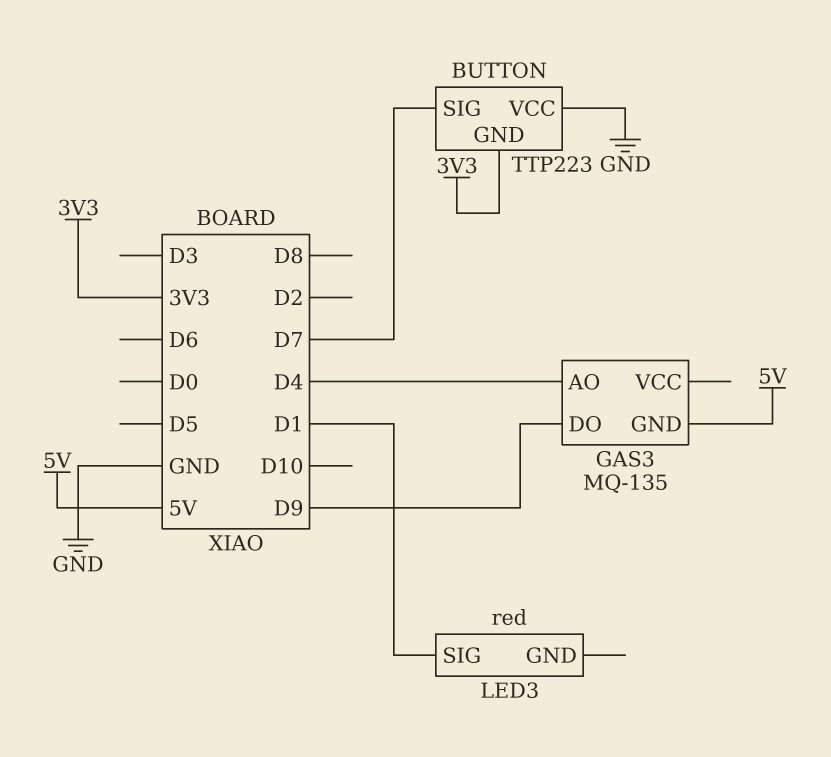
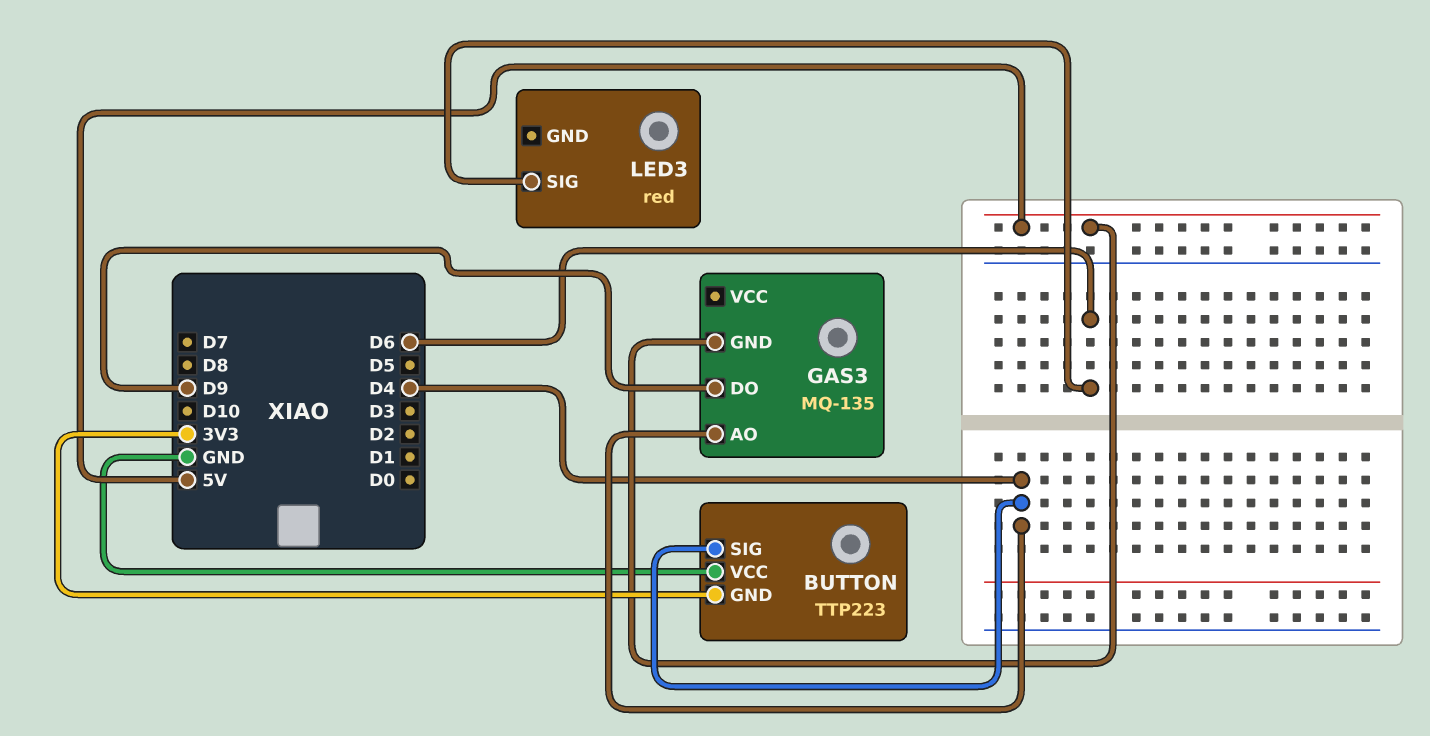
BUTTON pin SIG: D7 -> D4
LED3 pin SIG: D1 -> D6

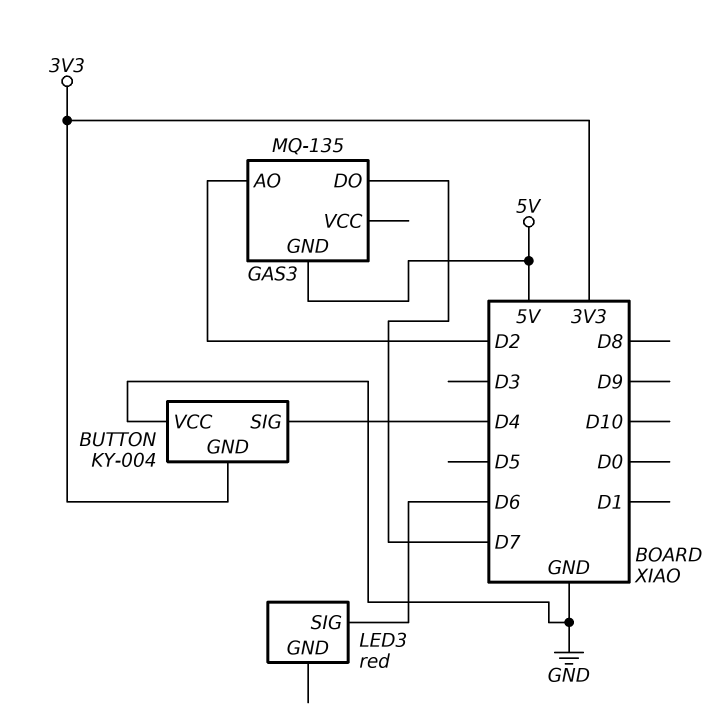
BUTTON: TTP223 -> KY-004
GAS3 pin AO: D4 -> D2
GAS3 pin DO: D9 -> D7

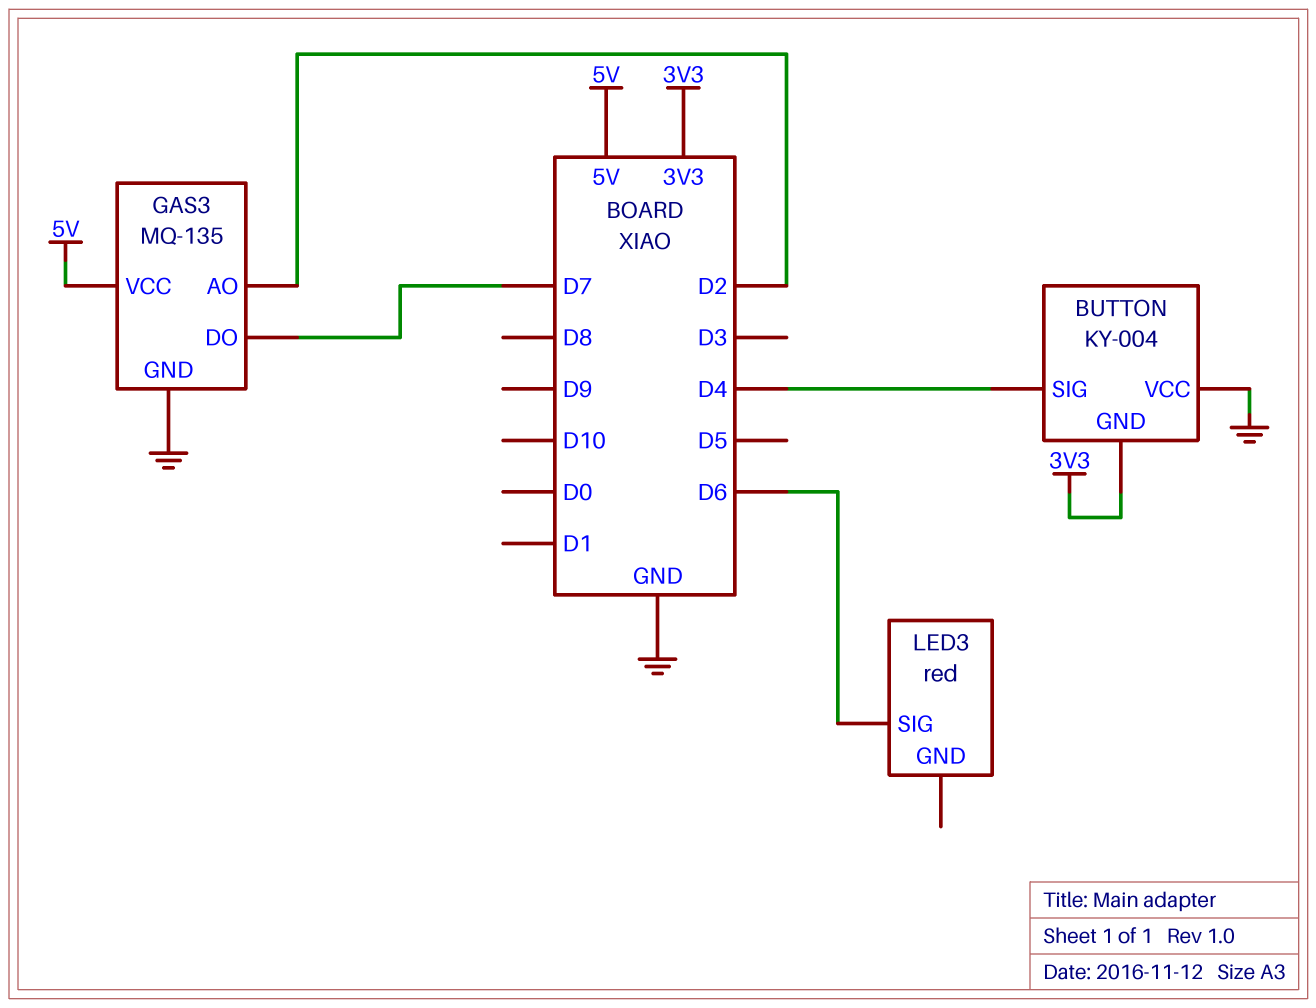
GAS3 pin GND: 5V -> GND
GAS3 pin VCC: none -> 5V

